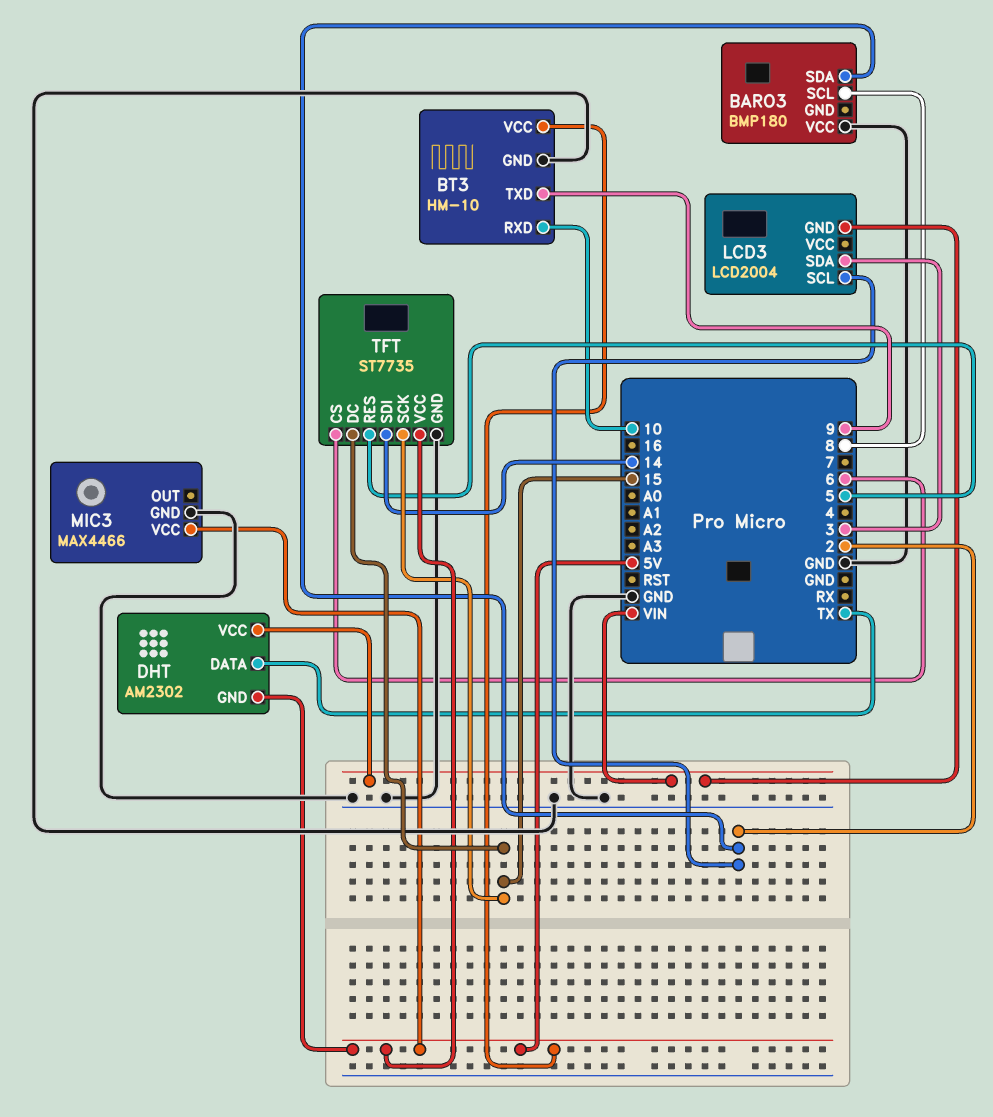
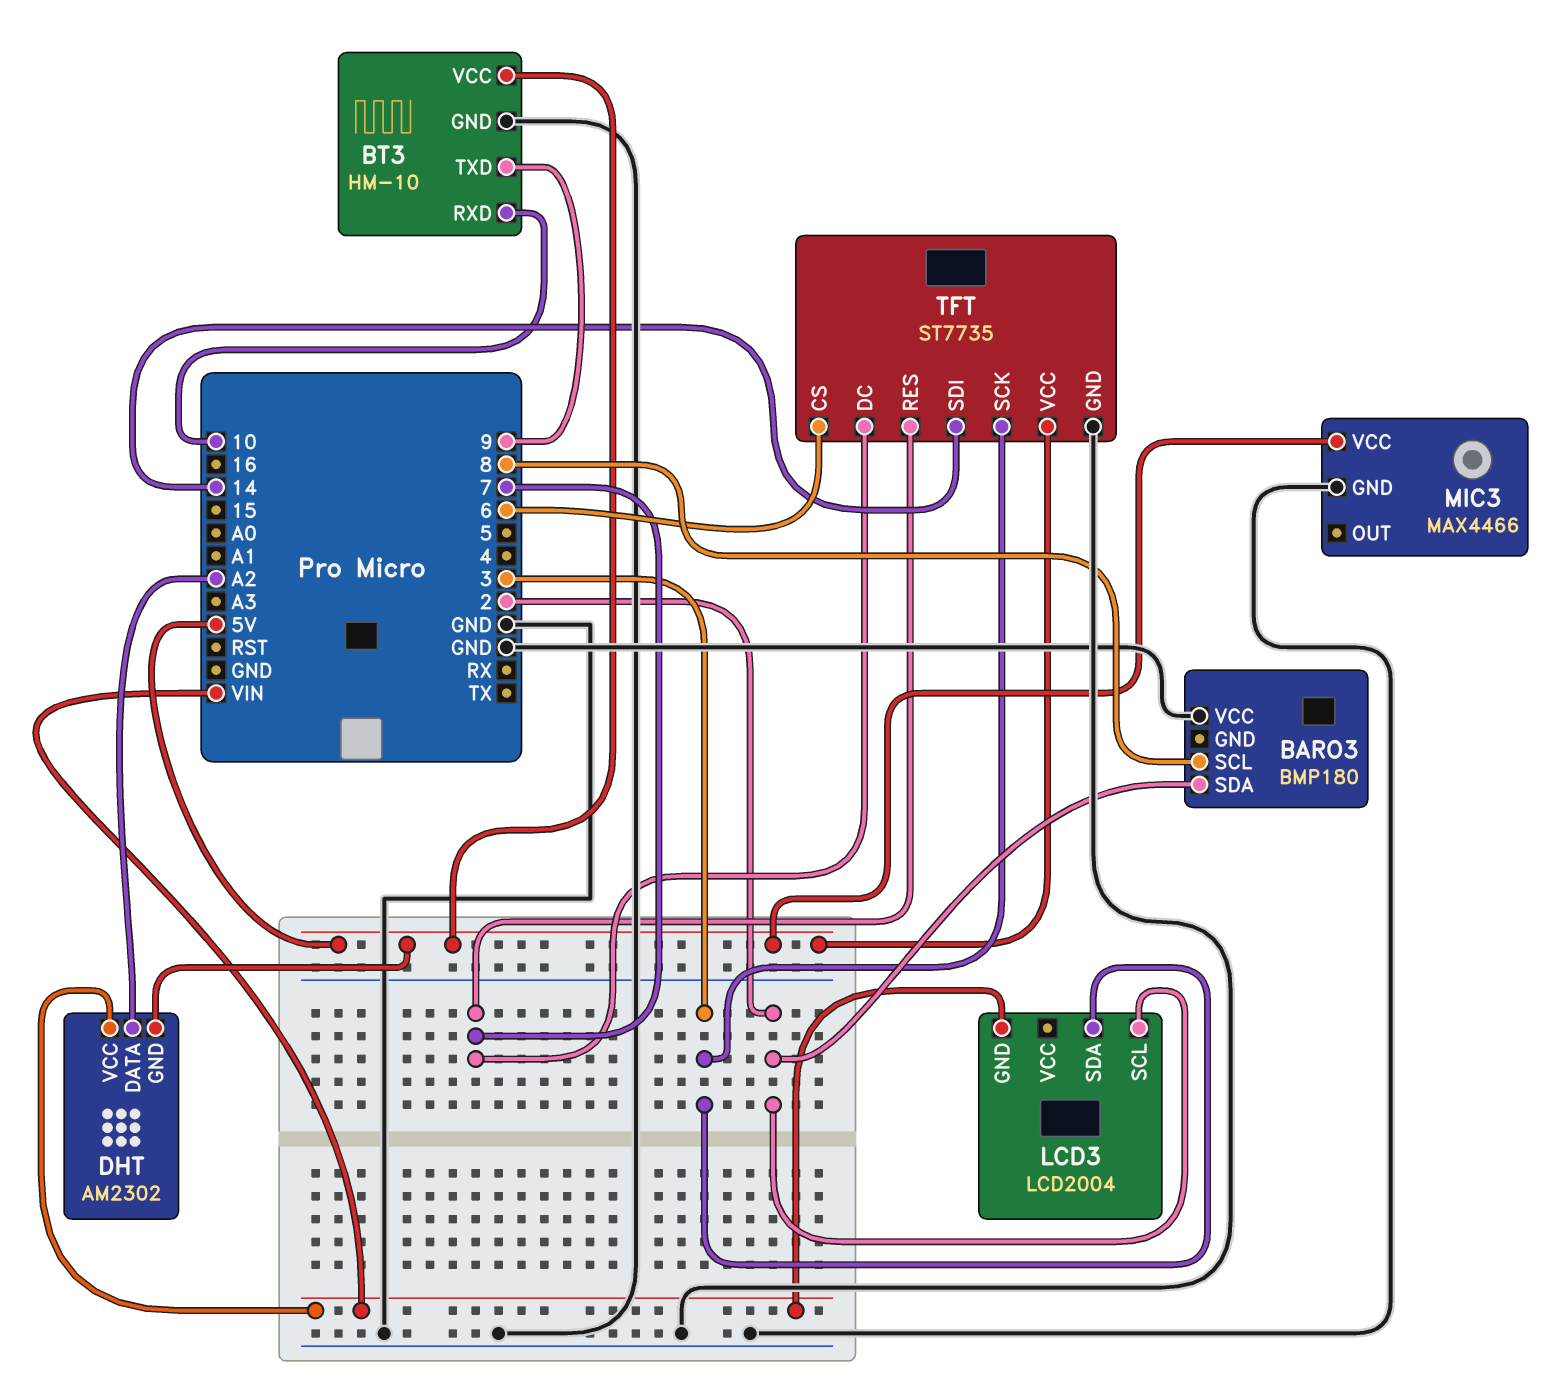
DHT pin DATA: TX -> A2
TFT pin DC: 15 -> 7
TFT pin RES: 5 -> 7
TFT pin SCK: 15 -> 3

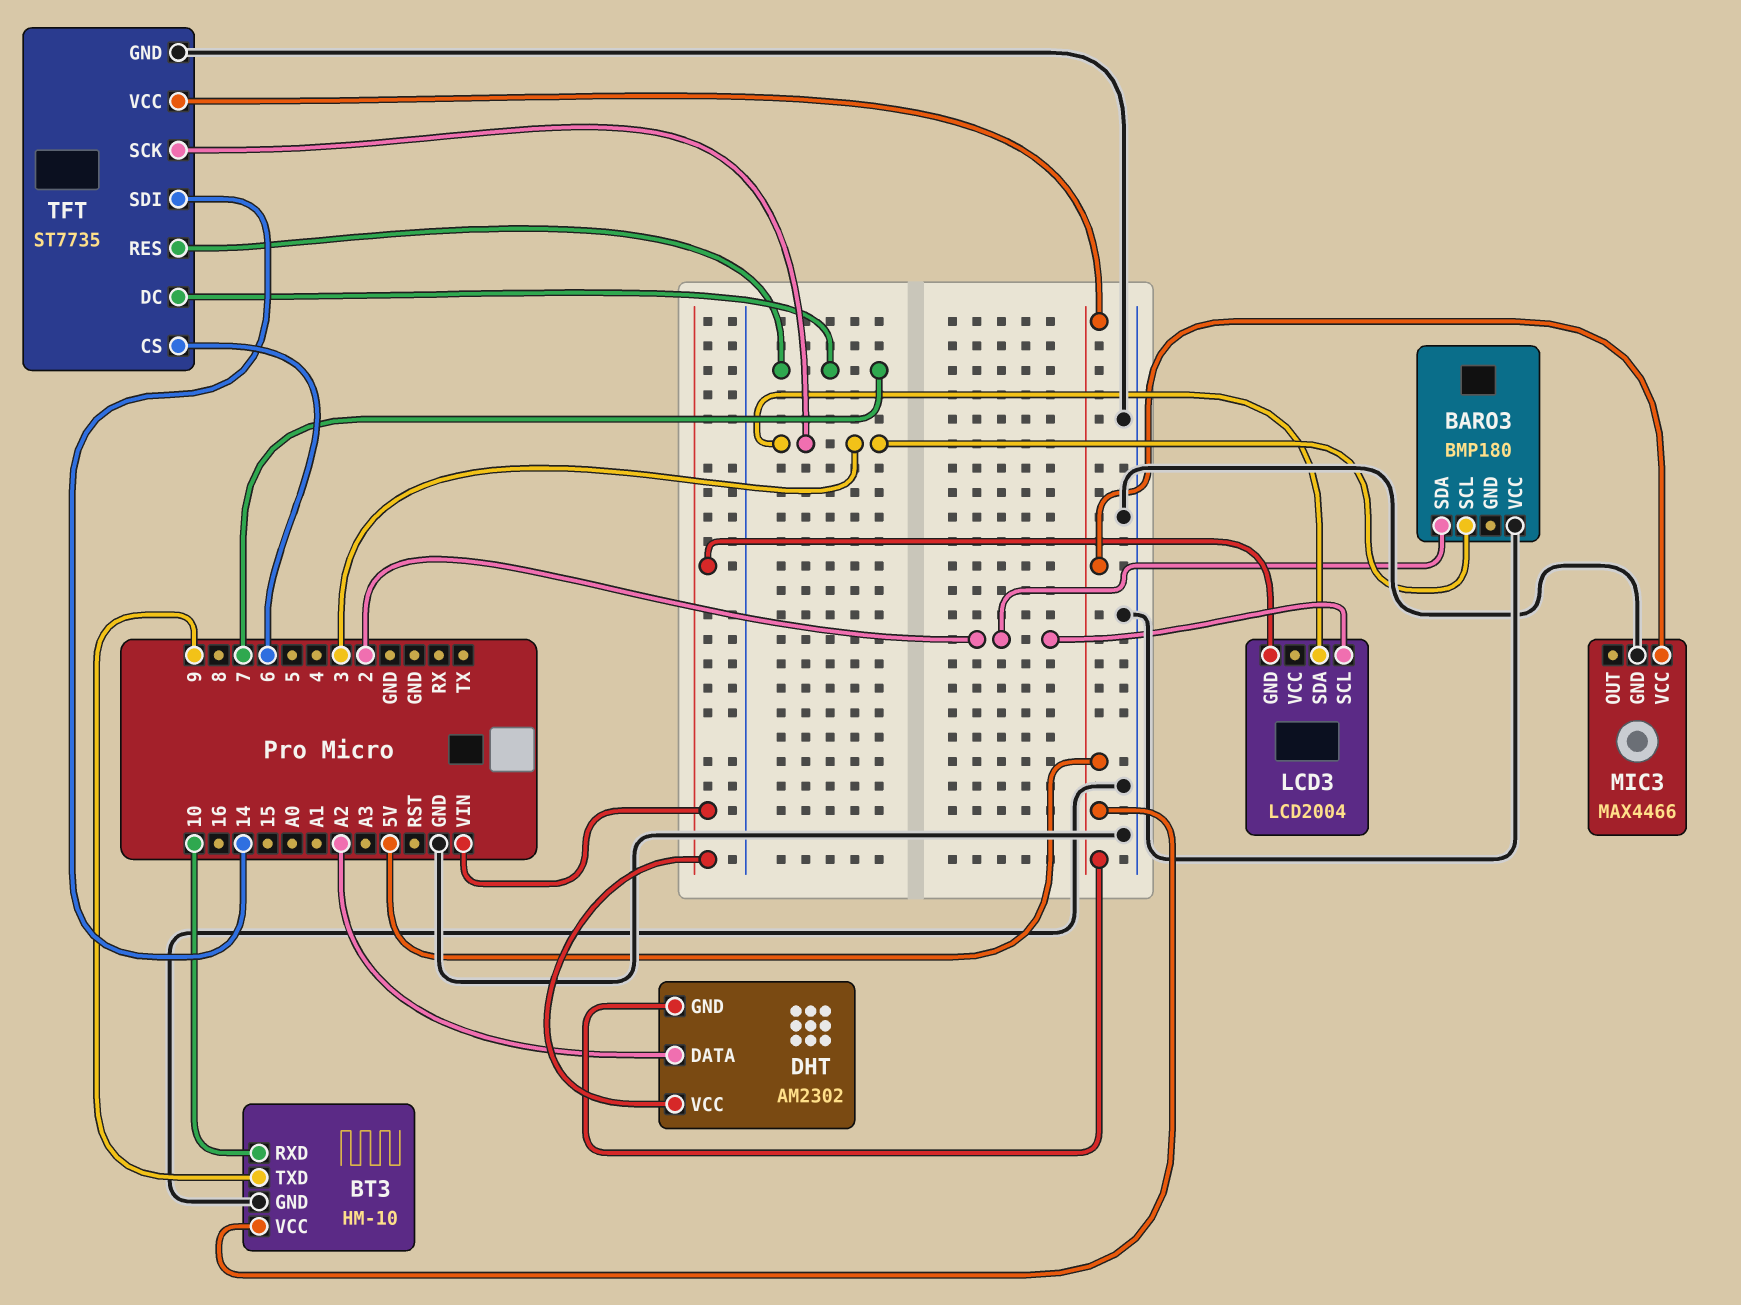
BARO3 pin SCL: 8 -> 3

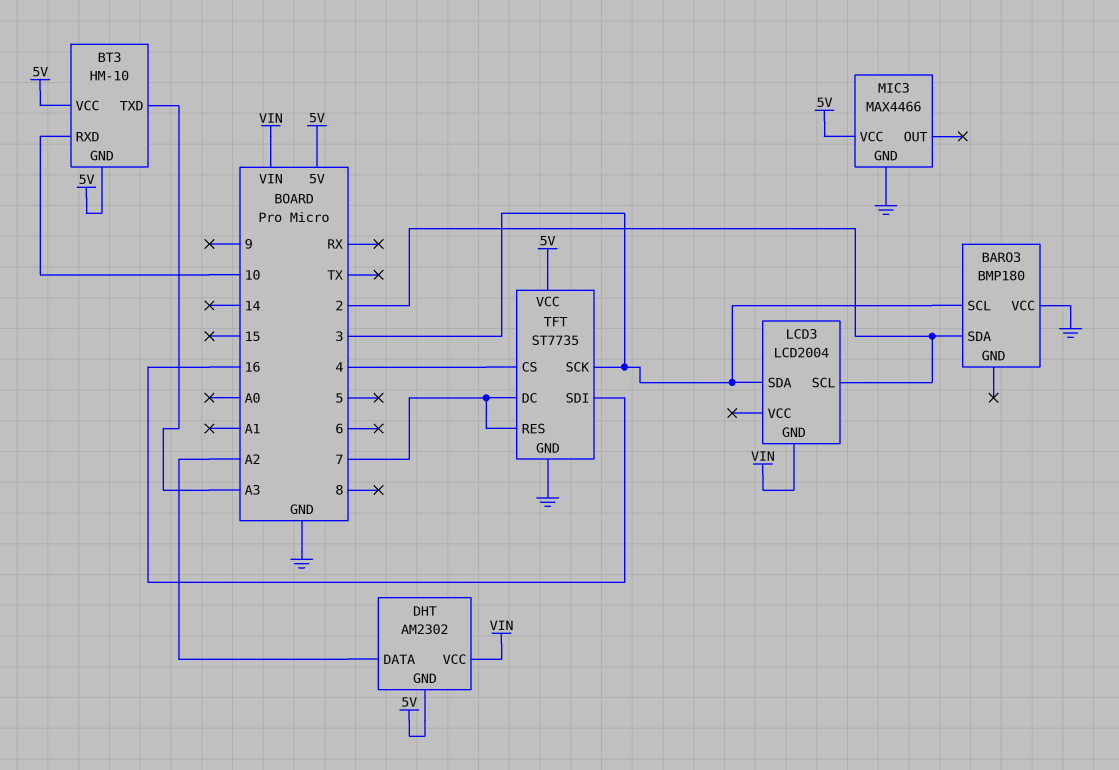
BT3 pin GND: GND -> 5V
BT3 pin TXD: 9 -> A3
TFT pin CS: 6 -> 4
TFT pin SDI: 14 -> 16

